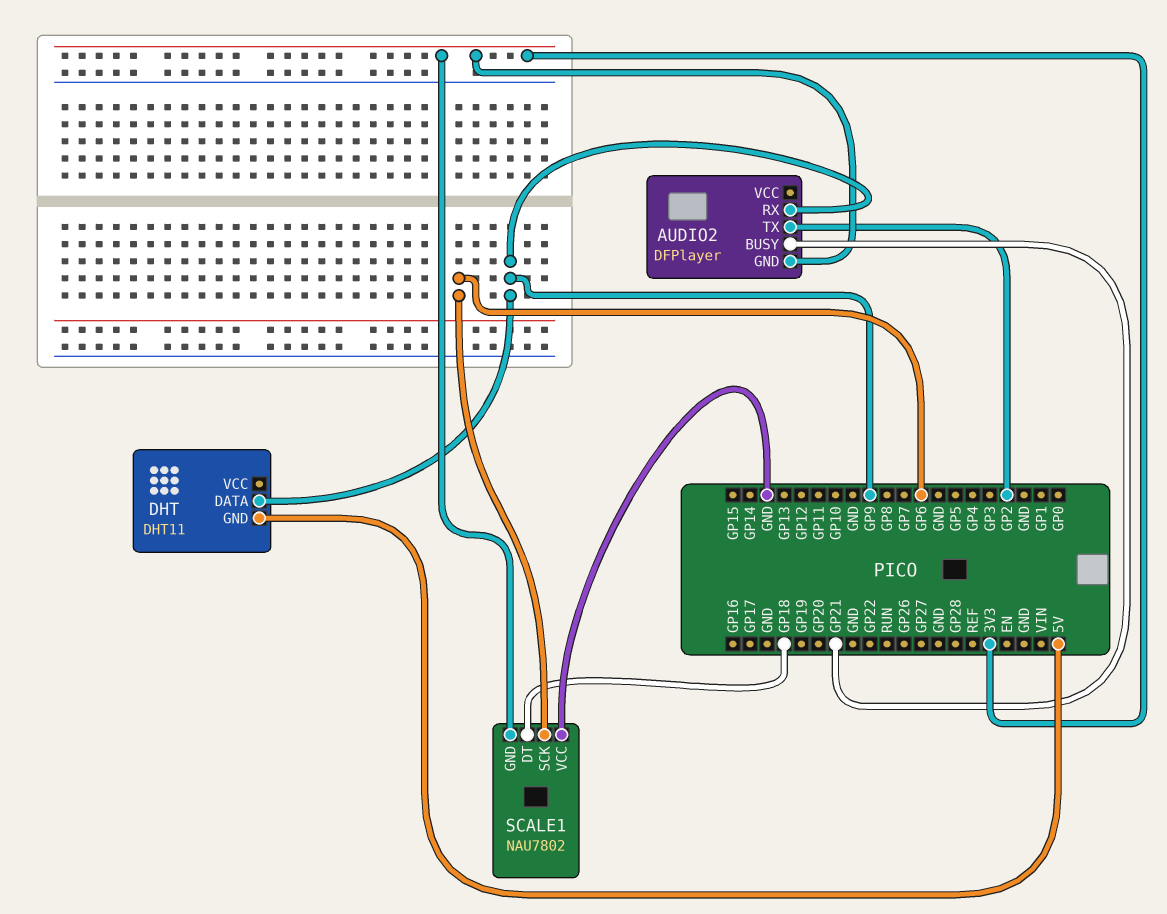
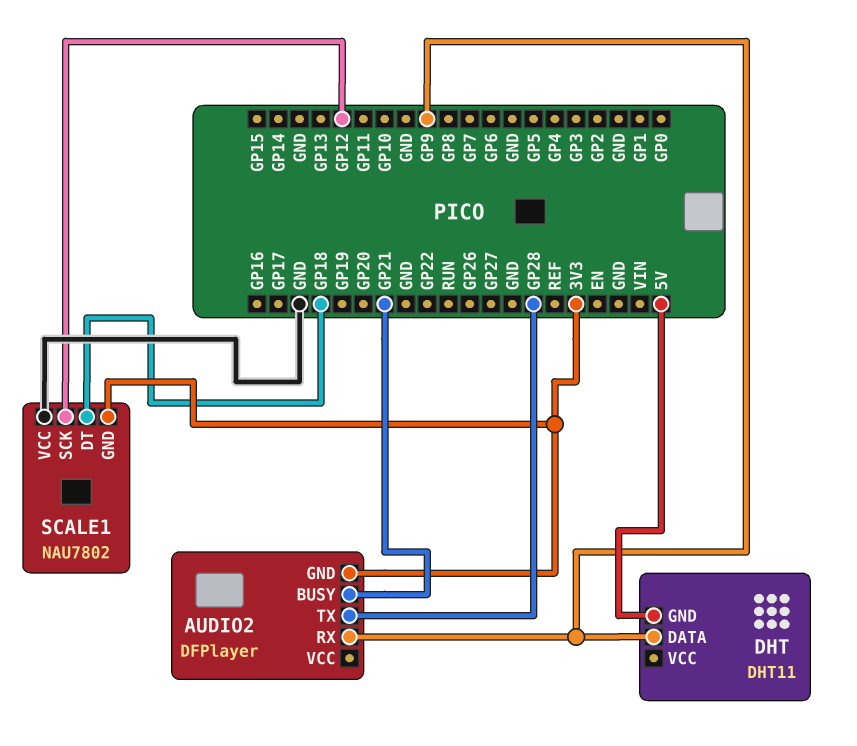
AUDIO2 pin TX: GP2 -> GP28
SCALE1 pin SCK: GP6 -> GP12

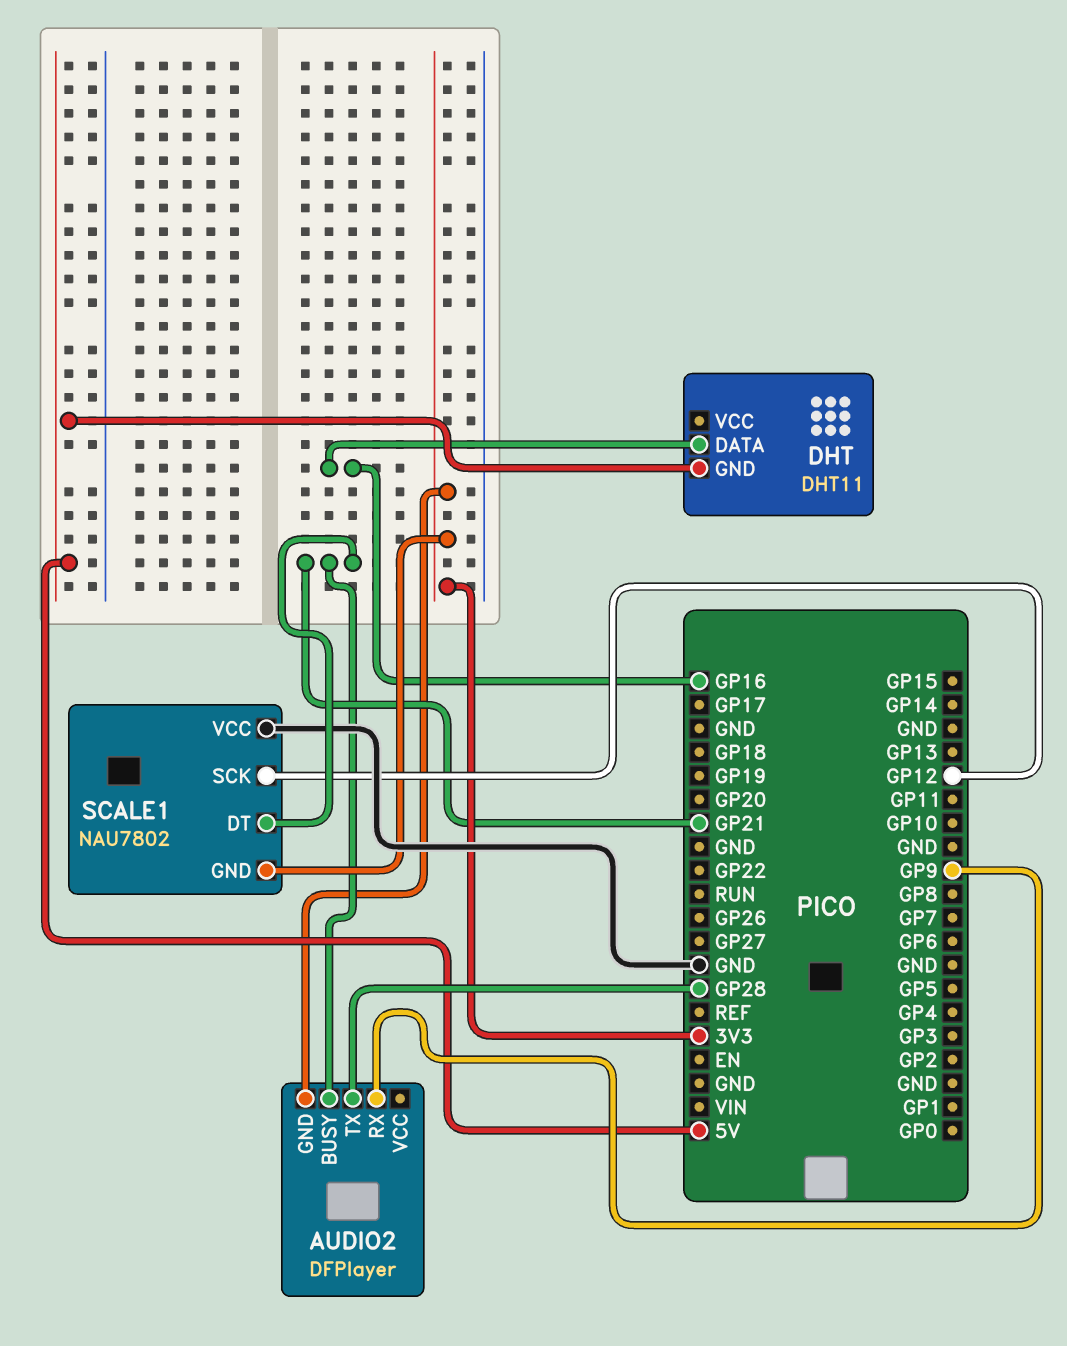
DHT pin DATA: GP9 -> GP16
SCALE1 pin DT: GP18 -> GP21

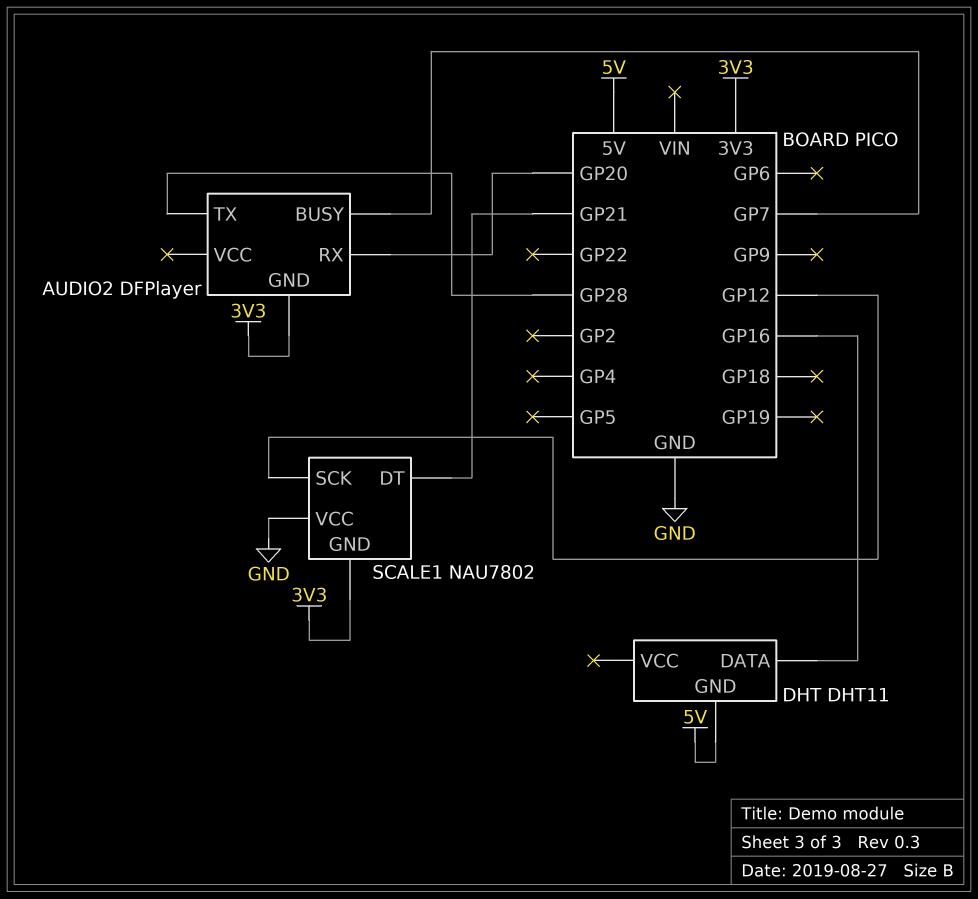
AUDIO2 pin BUSY: GP21 -> GP7
AUDIO2 pin RX: GP9 -> GP20

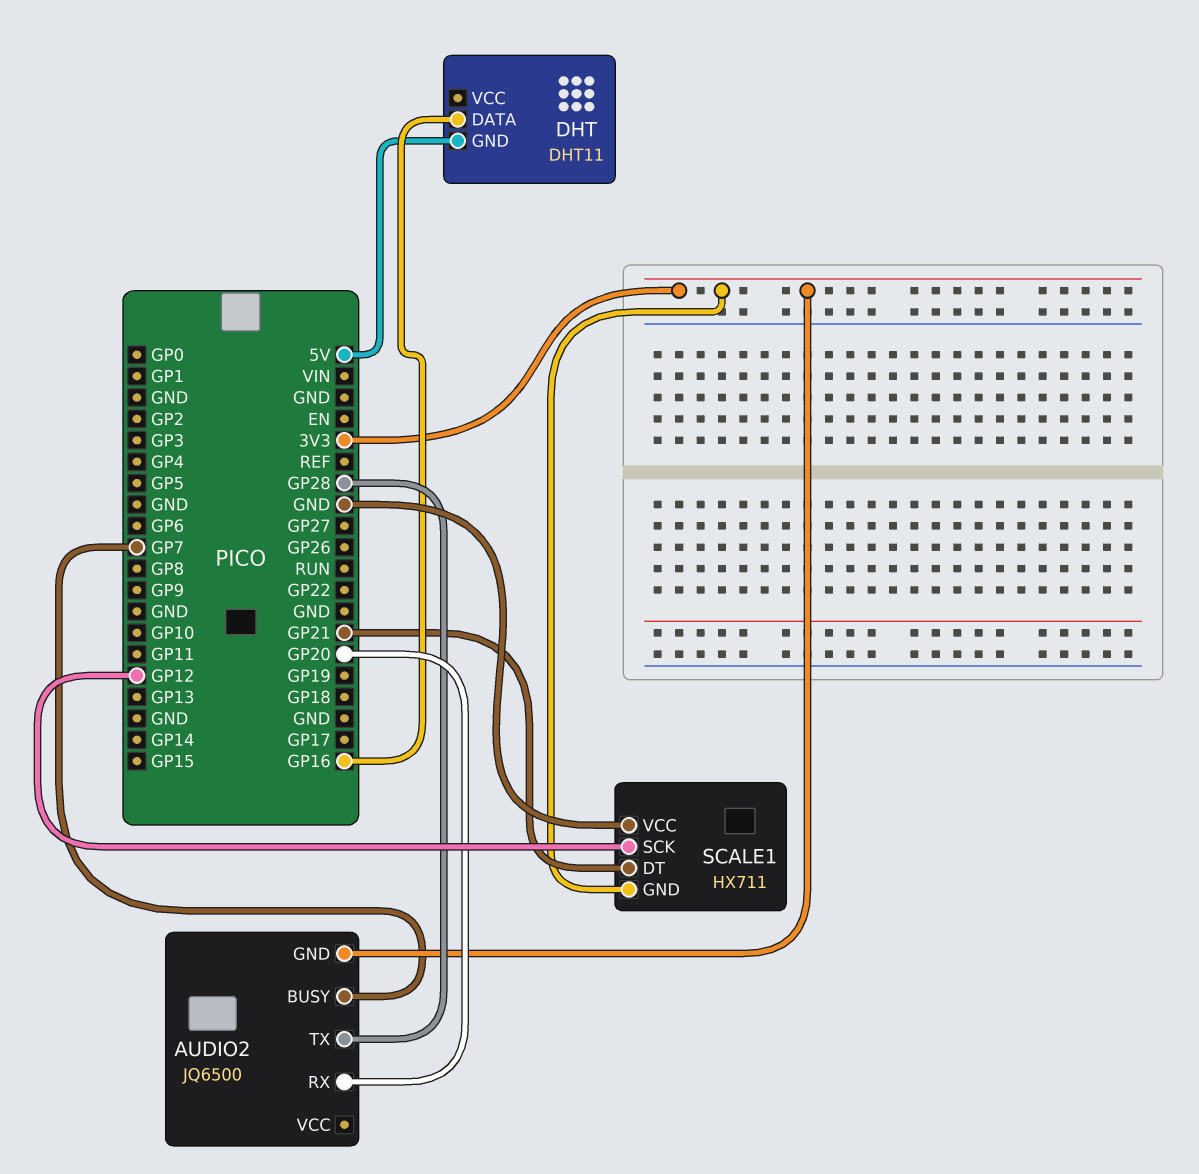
AUDIO2: DFPlayer -> JQ6500
SCALE1: NAU7802 -> HX711

